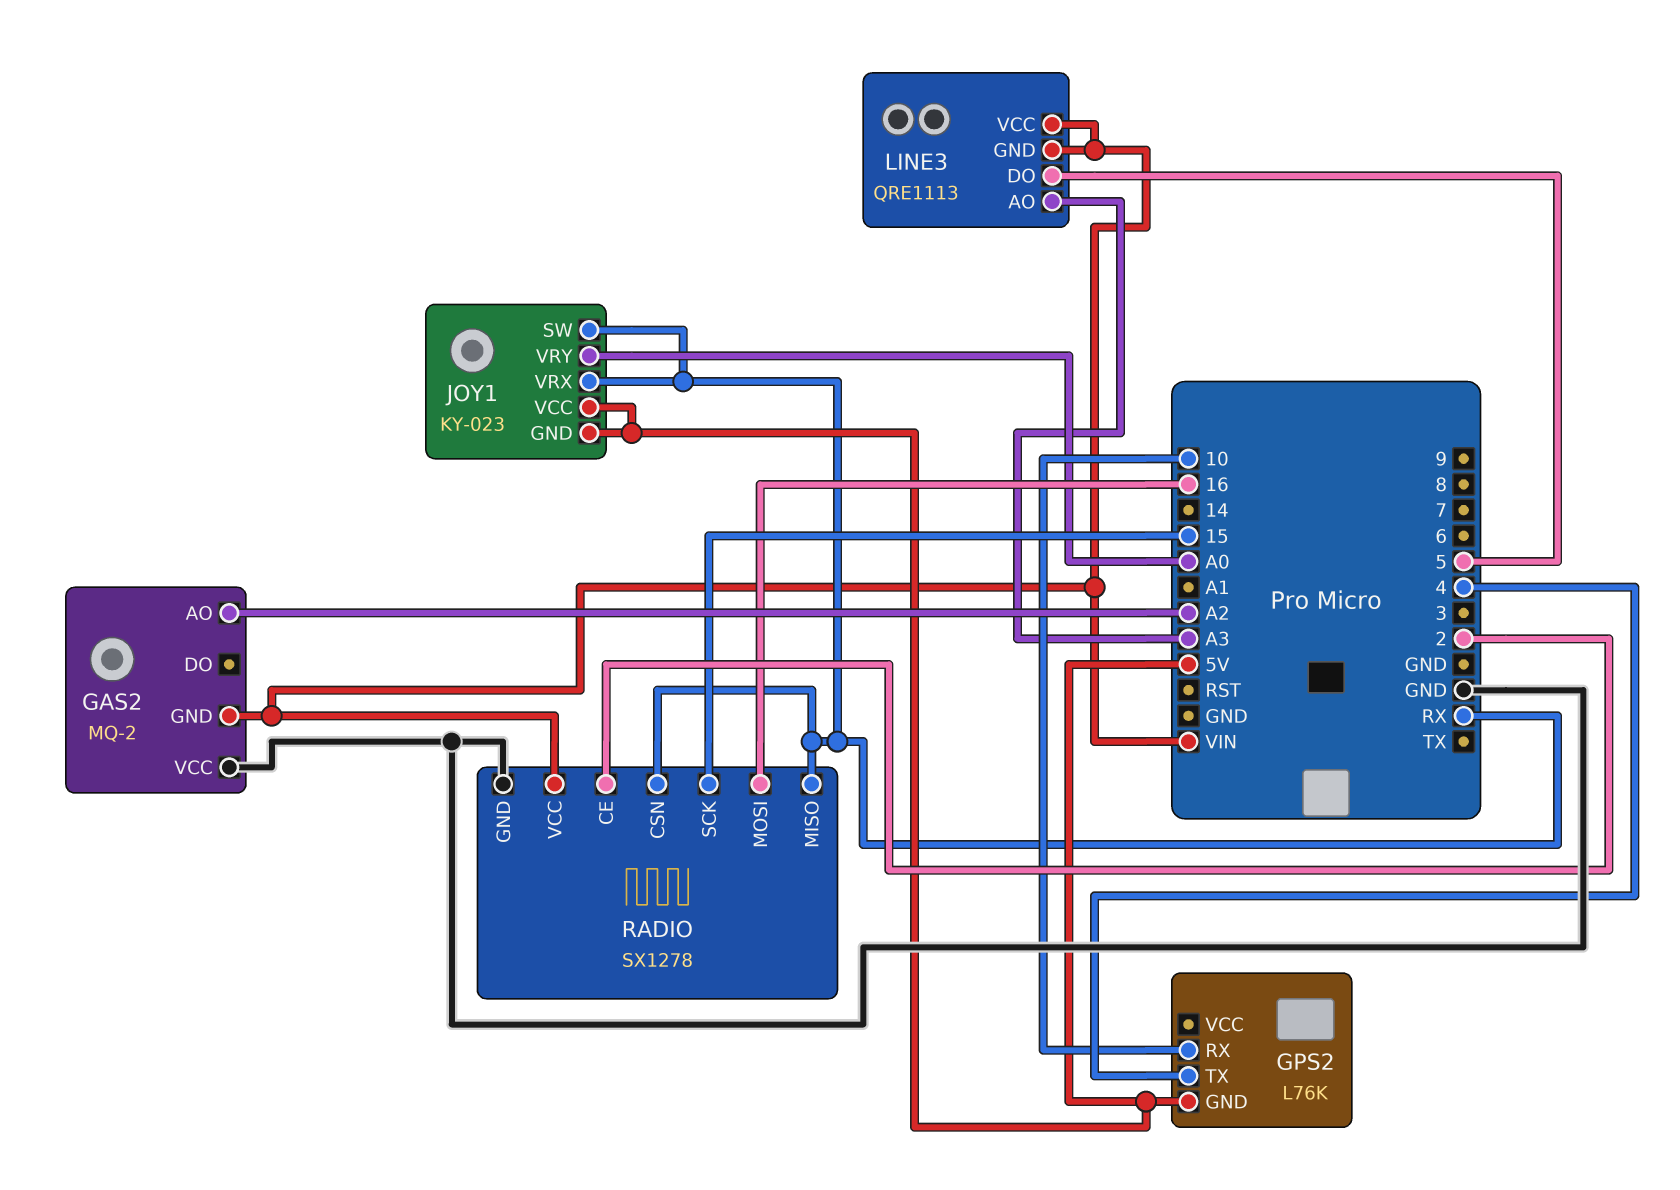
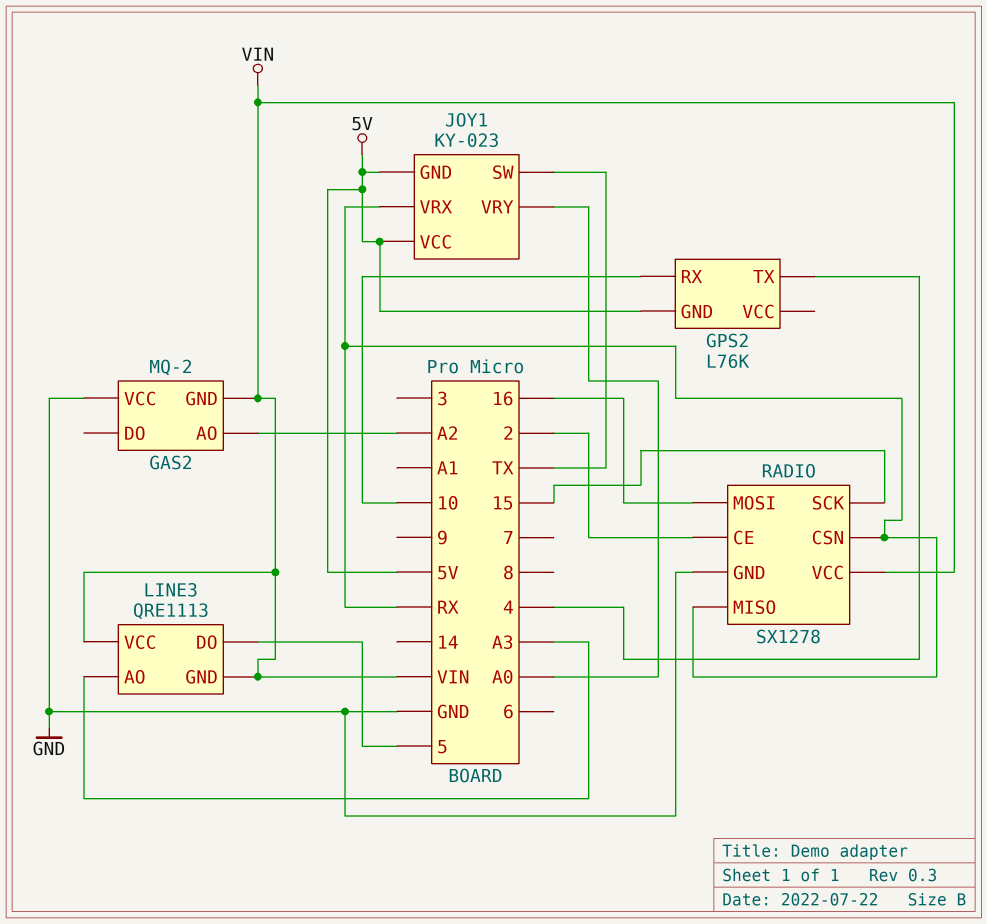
JOY1 pin SW: RX -> TX

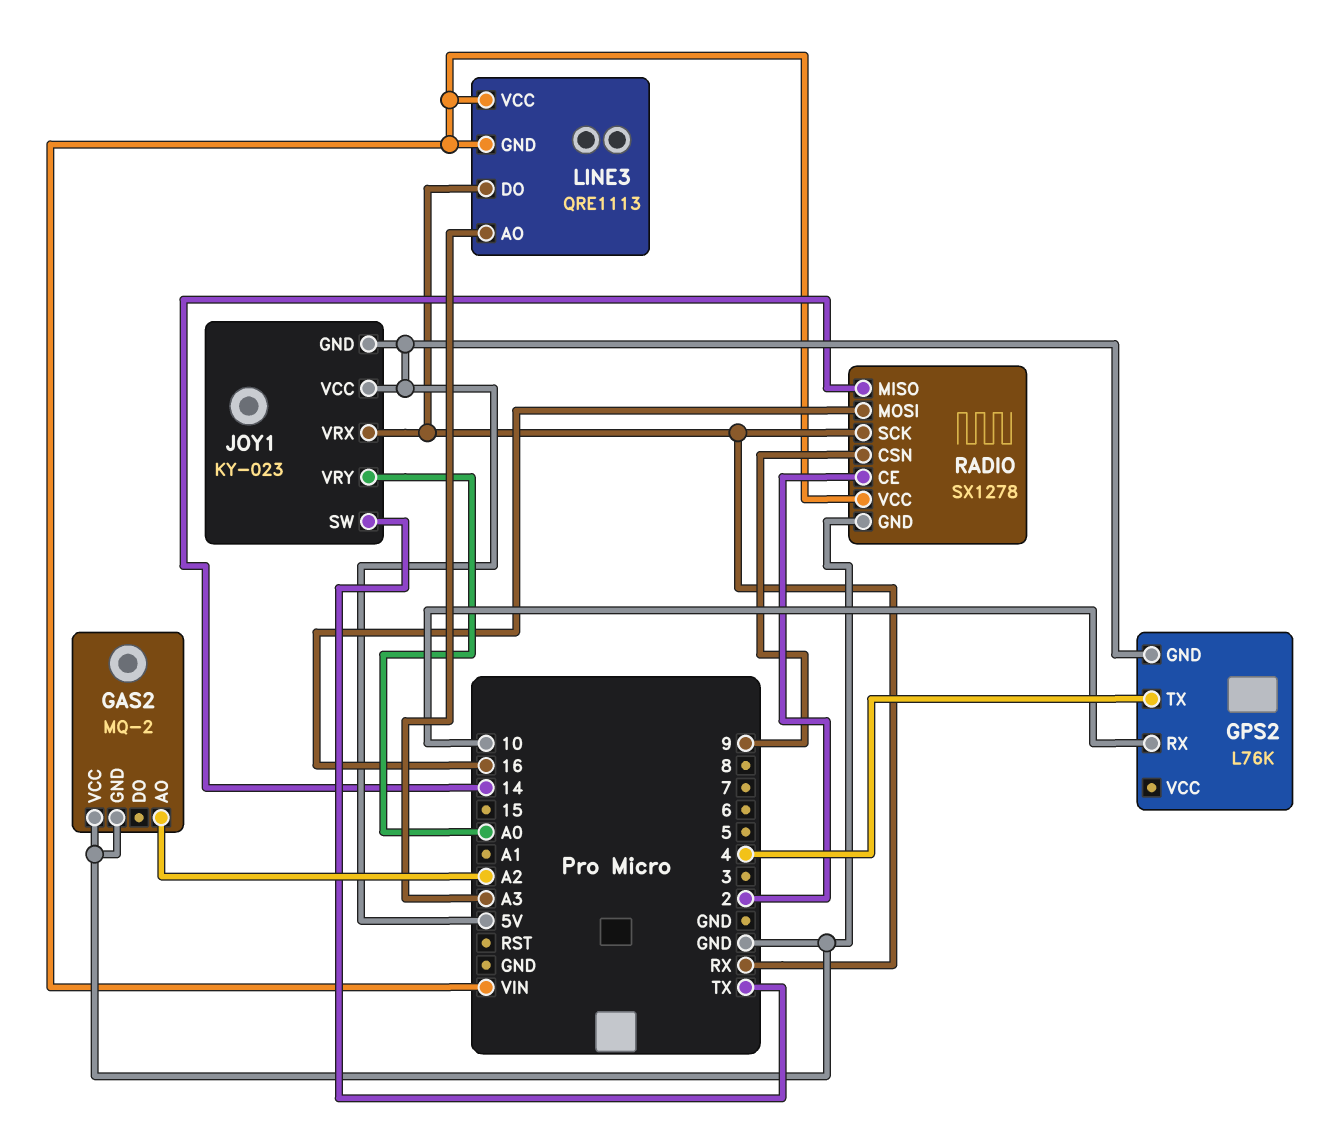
GAS2 pin GND: VIN -> GND
LINE3 pin DO: 5 -> RX
RADIO pin CSN: RX -> 9
RADIO pin MISO: RX -> 14
RADIO pin SCK: 15 -> RX

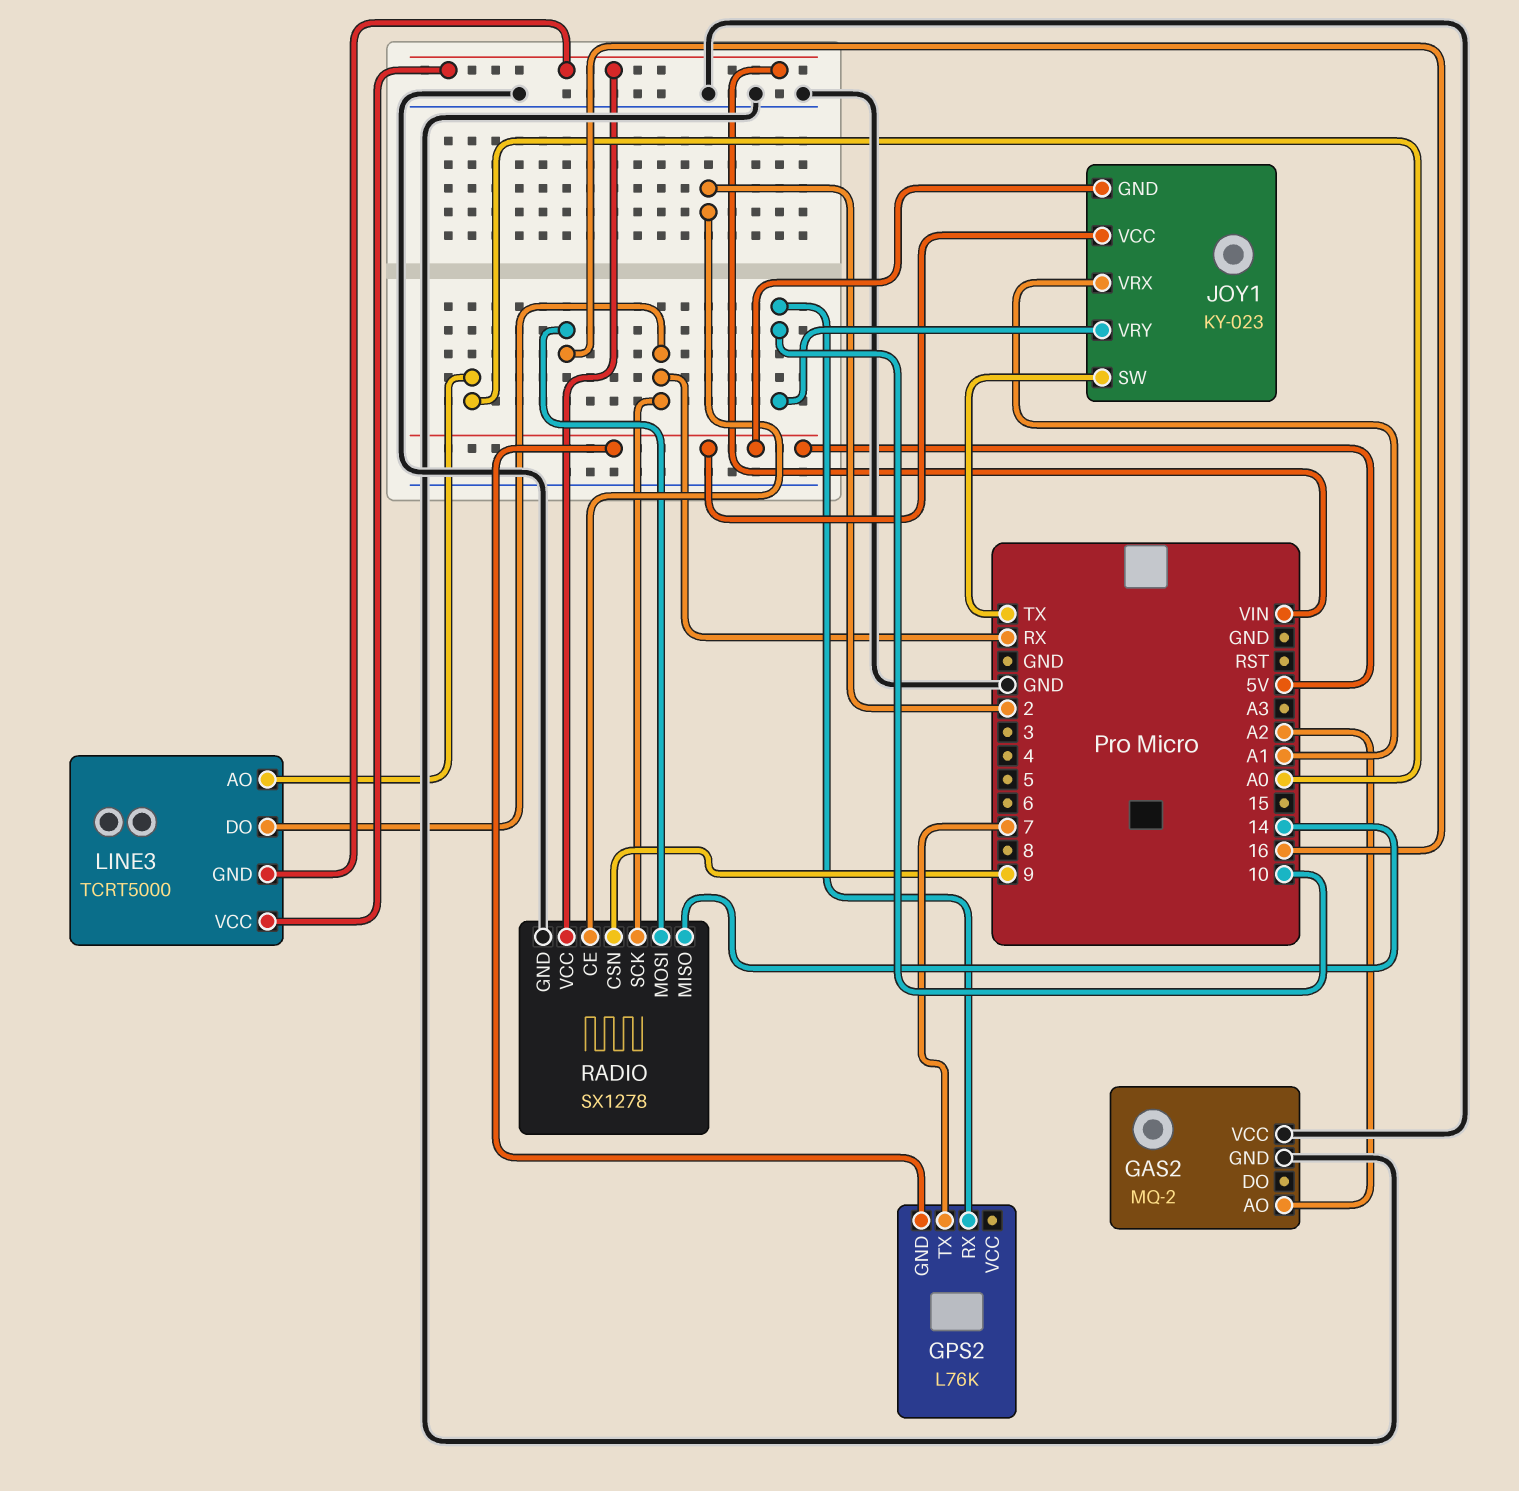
GPS2 pin TX: 4 -> 7
JOY1 pin VRX: RX -> A1
JOY1 pin VRY: A0 -> 10
LINE3: QRE1113 -> TCRT5000
LINE3 pin AO: A3 -> A0

